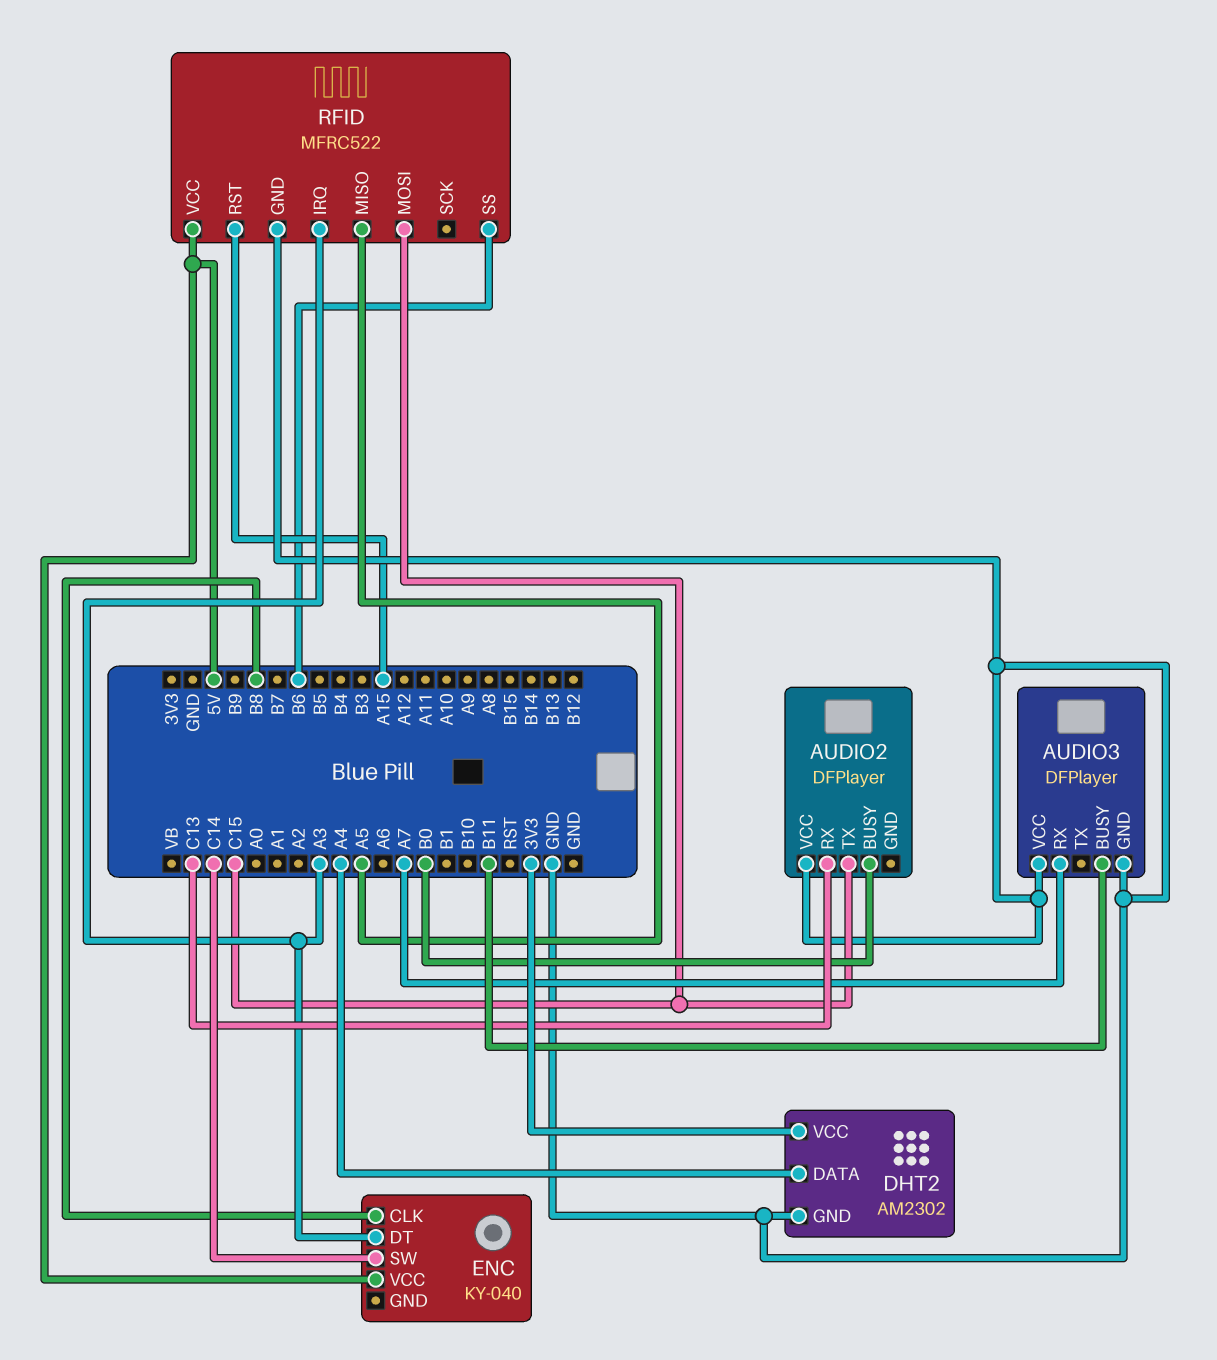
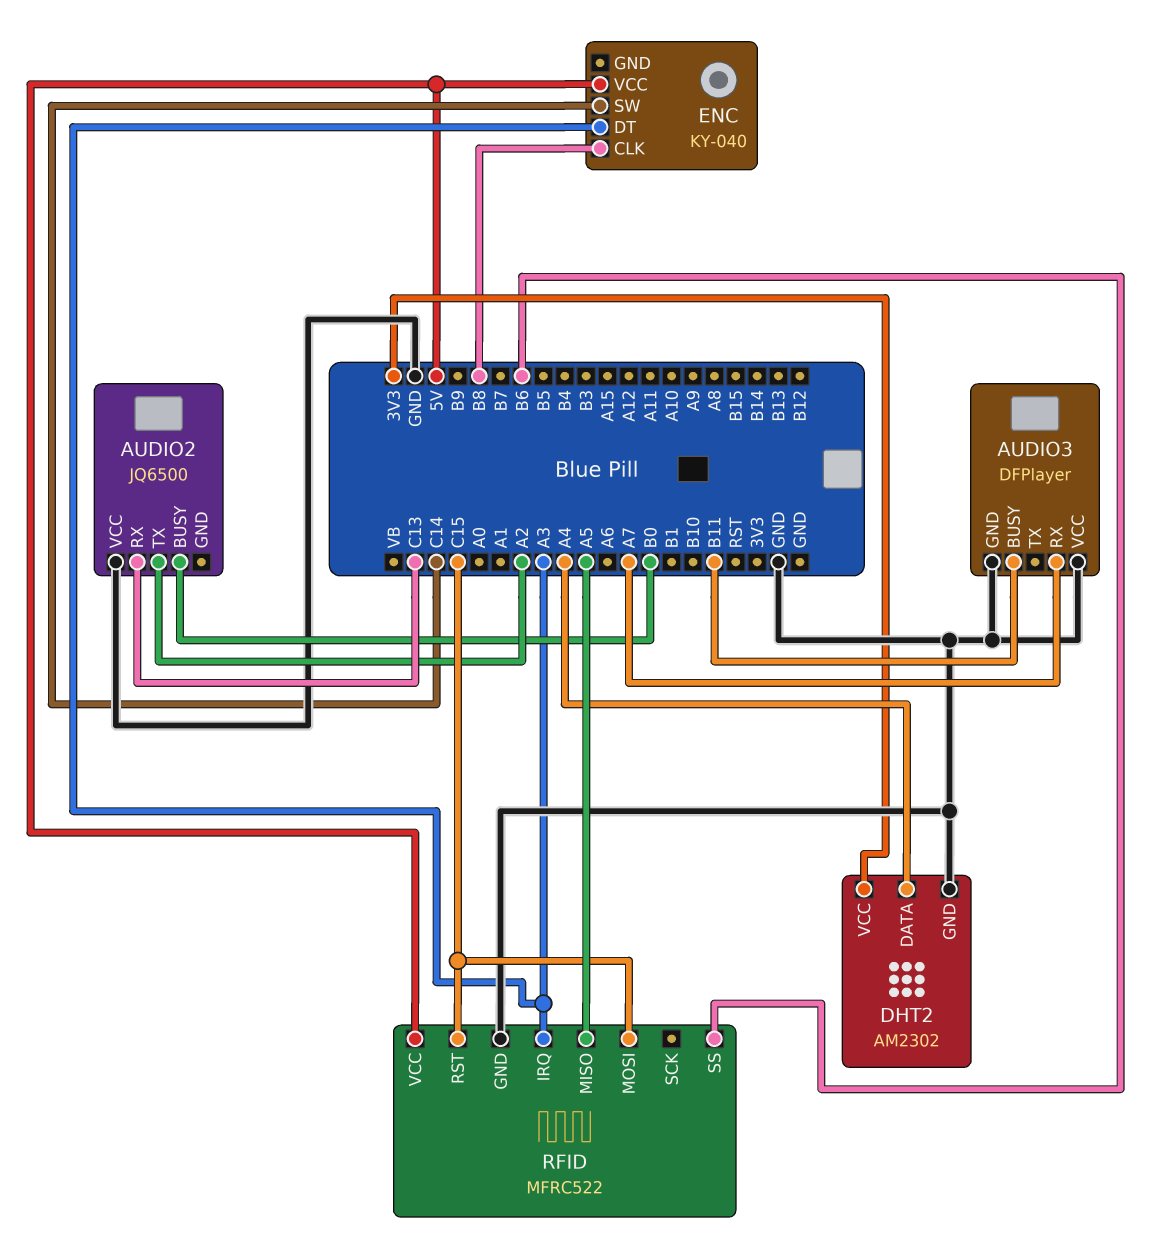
AUDIO2: DFPlayer -> JQ6500
AUDIO2 pin TX: C15 -> A2
RFID pin RST: A15 -> C15

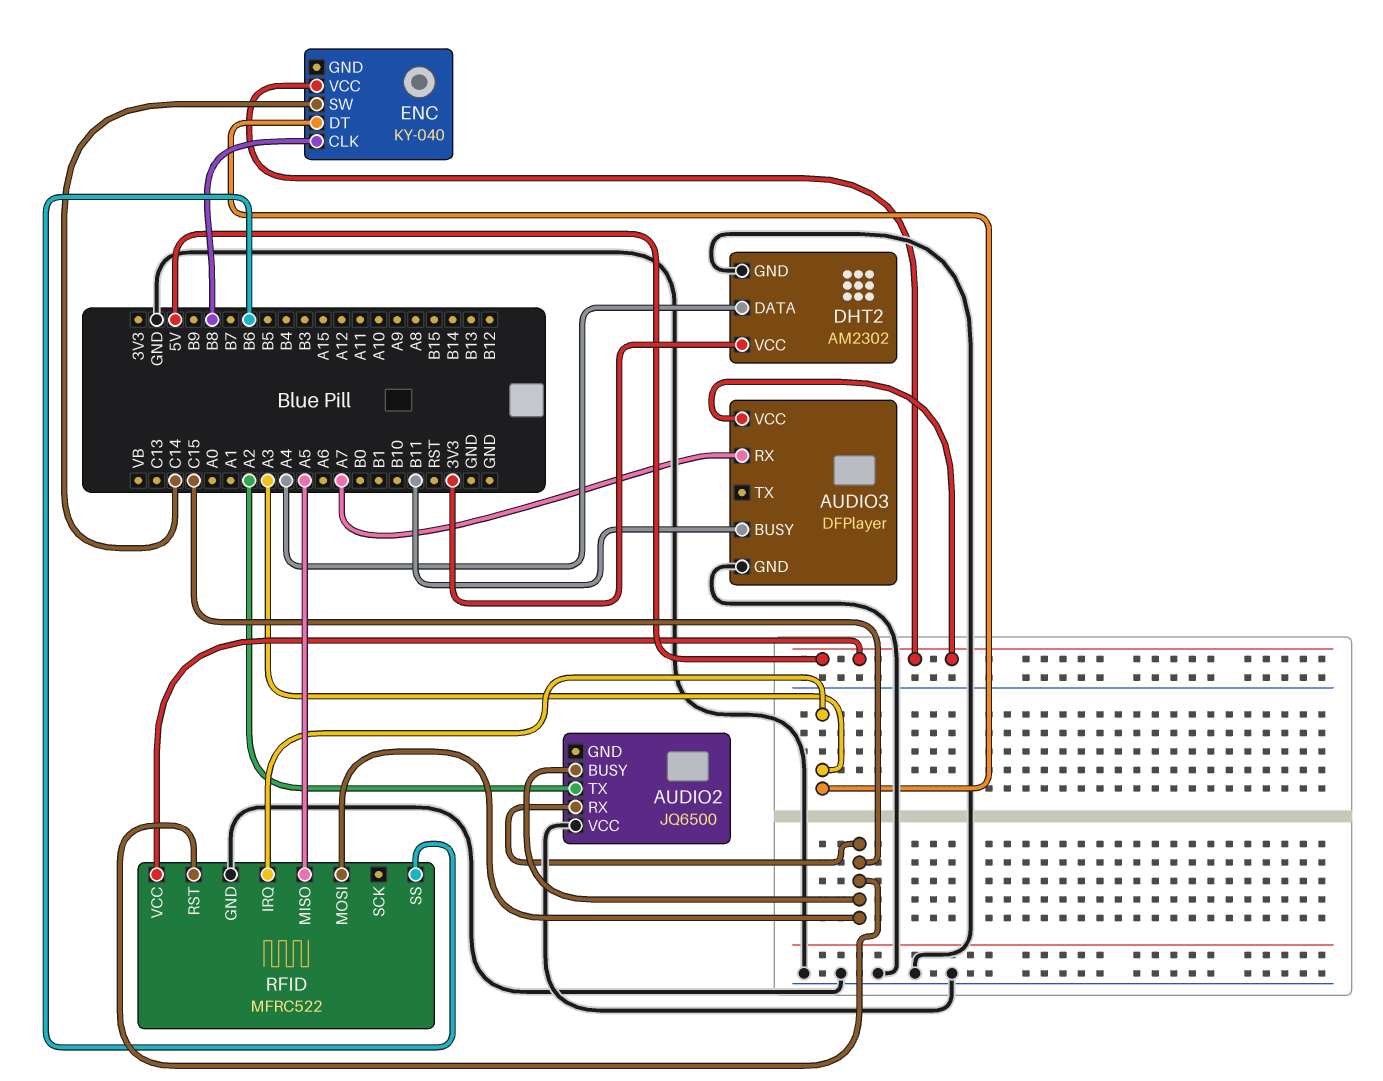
AUDIO2 pin BUSY: B0 -> C15
AUDIO2 pin RX: C13 -> C15
AUDIO3 pin VCC: GND -> 5V

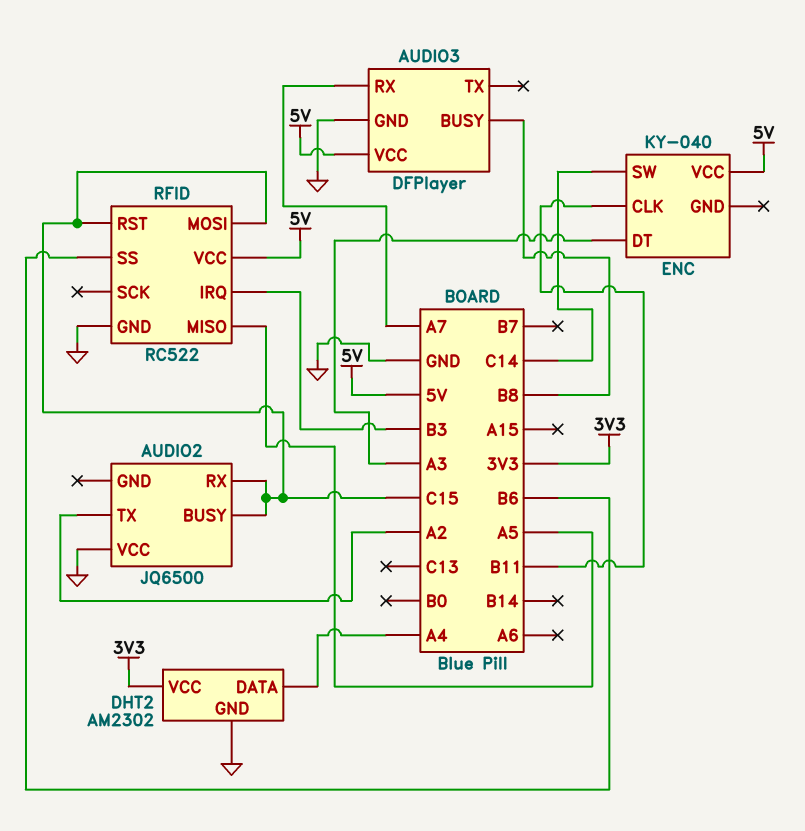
AUDIO3 pin BUSY: B11 -> B8
ENC pin CLK: B8 -> B11
RFID: MFRC522 -> RC522
RFID pin IRQ: A3 -> B3

